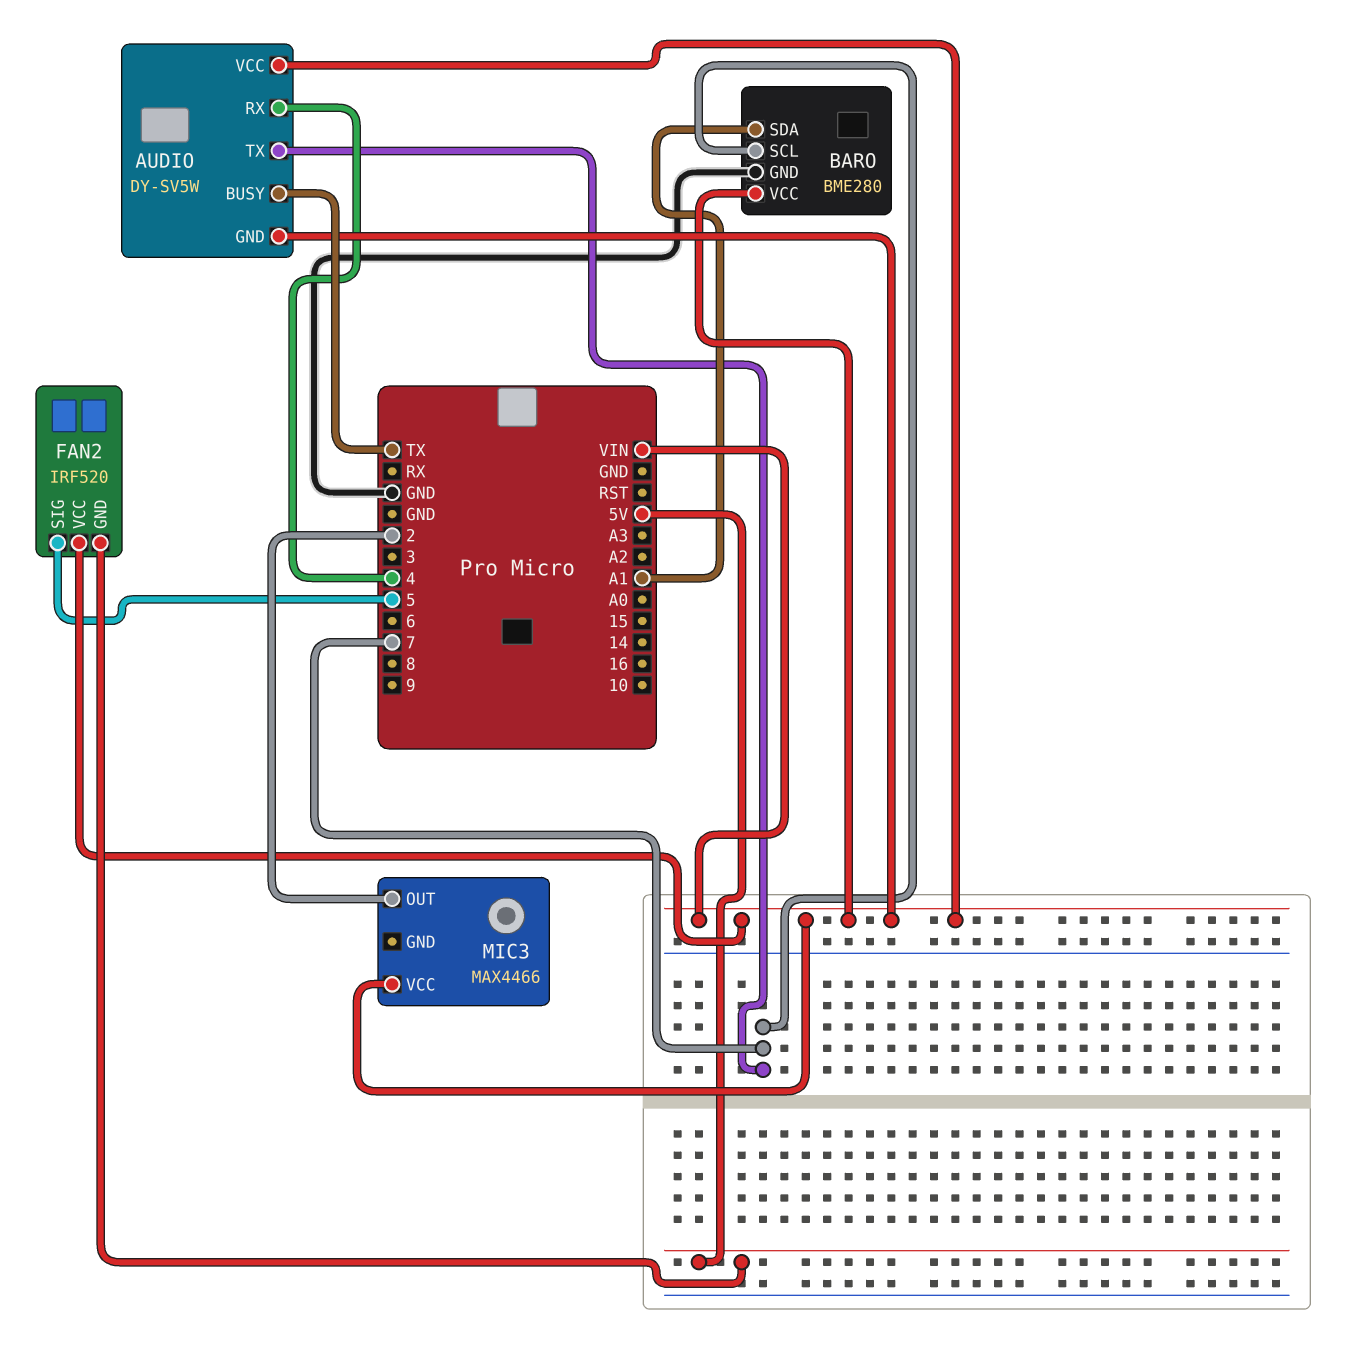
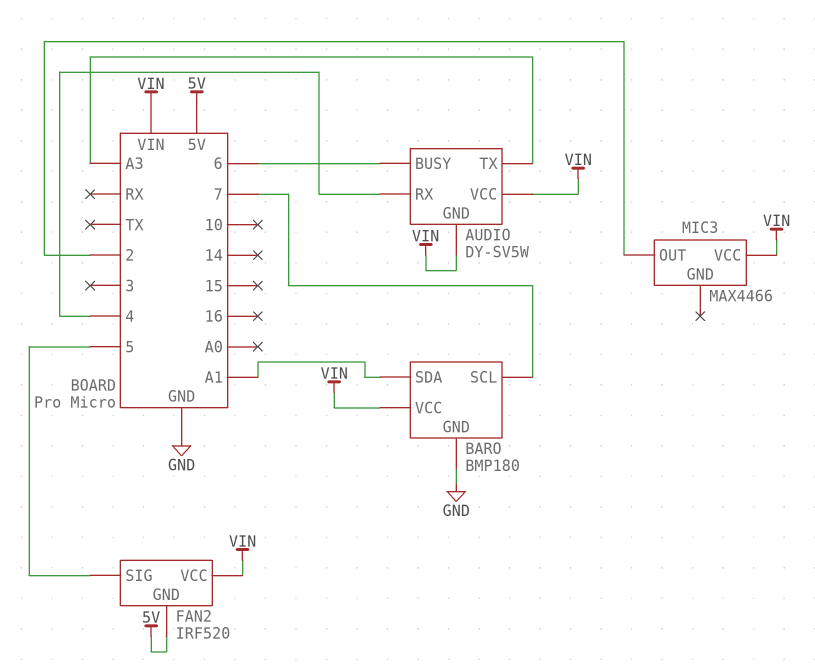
AUDIO pin BUSY: TX -> 6
AUDIO pin TX: 7 -> A3
BARO: BME280 -> BMP180

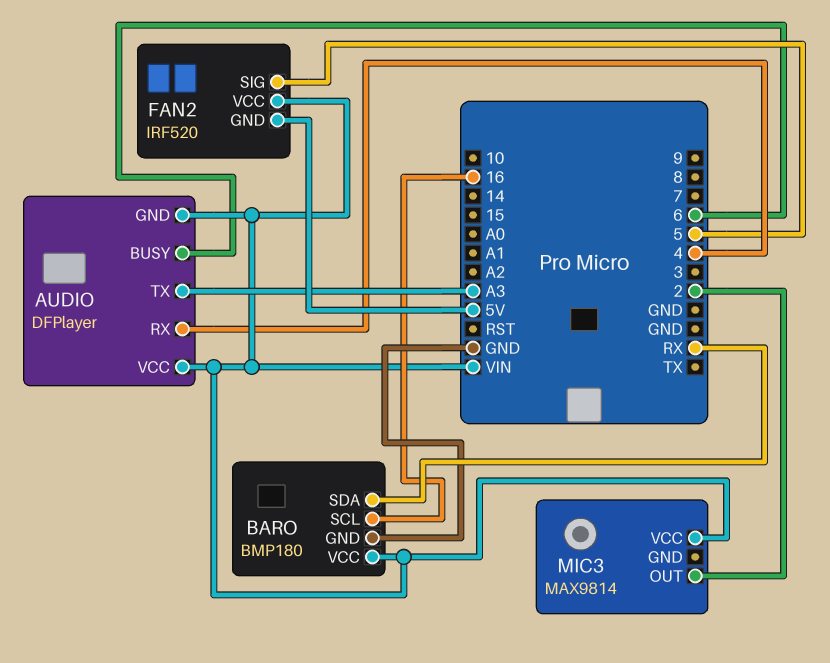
AUDIO: DY-SV5W -> DFPlayer
BARO pin SCL: 7 -> 16
BARO pin SDA: A1 -> RX
MIC3: MAX4466 -> MAX9814

